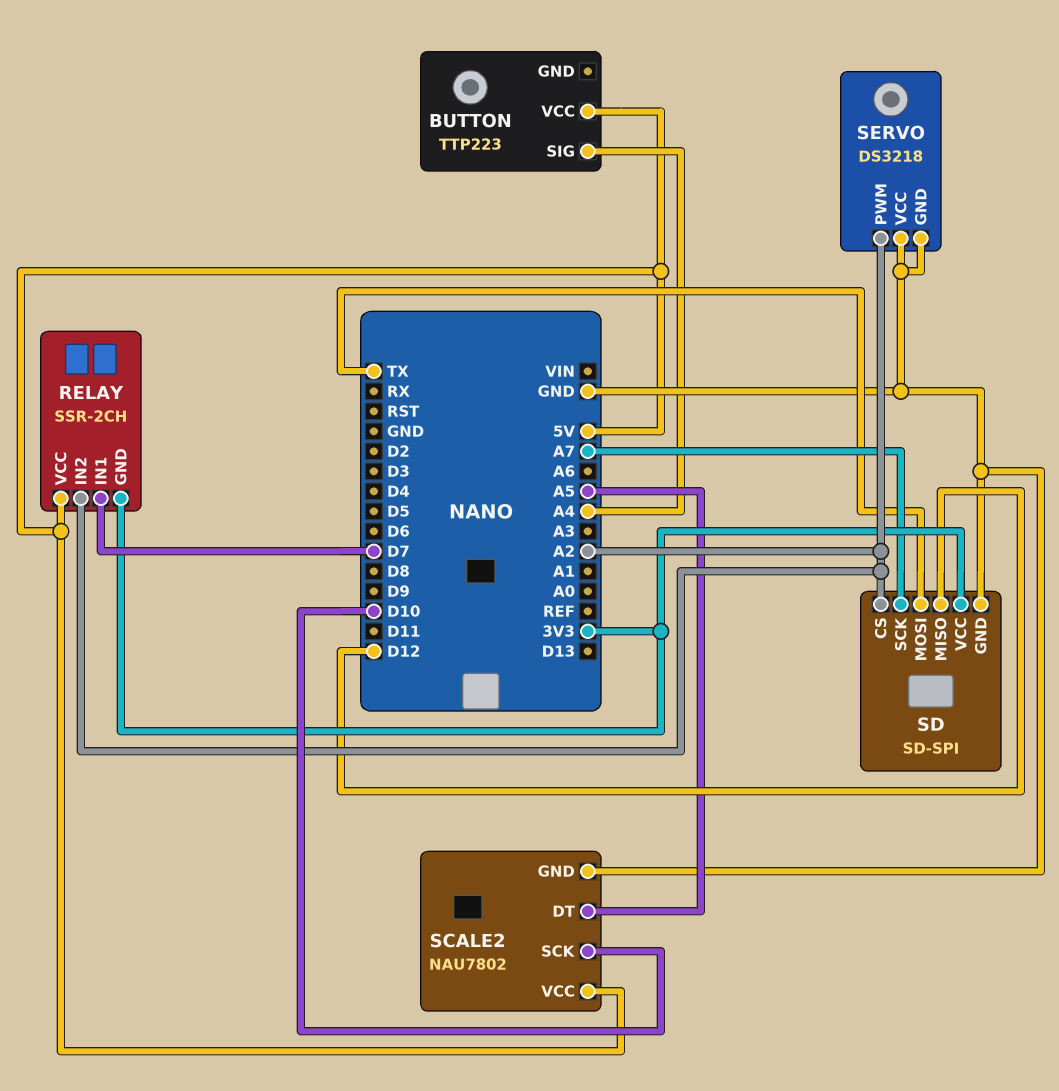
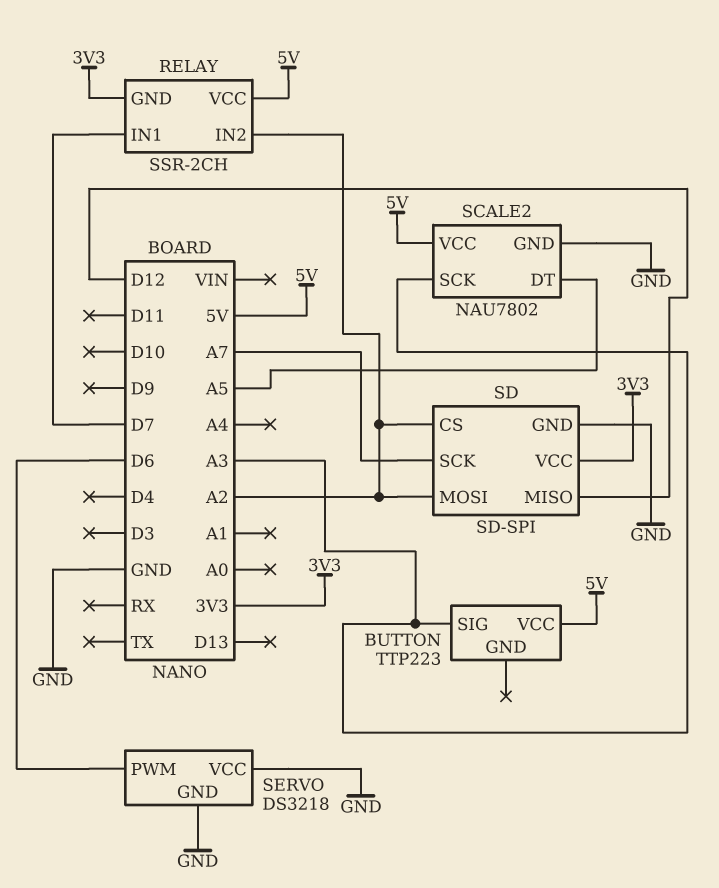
BUTTON pin SIG: A4 -> A3
SCALE2 pin SCK: D10 -> A3
SD pin MOSI: TX -> A2
SERVO pin PWM: A2 -> D6

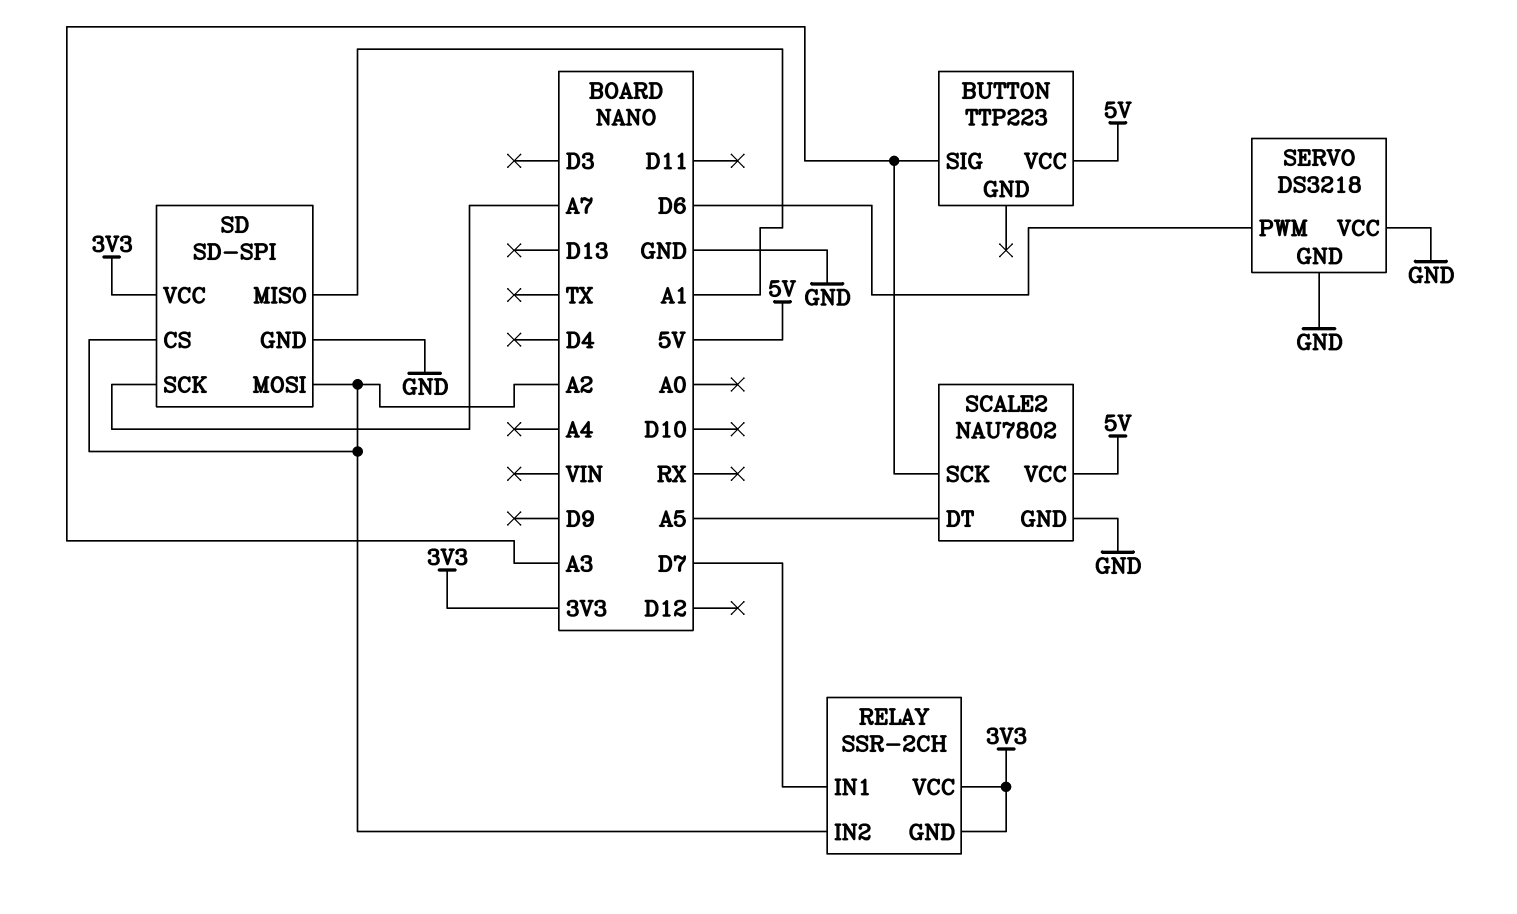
RELAY pin VCC: 5V -> 3V3
SD pin MISO: D12 -> A1

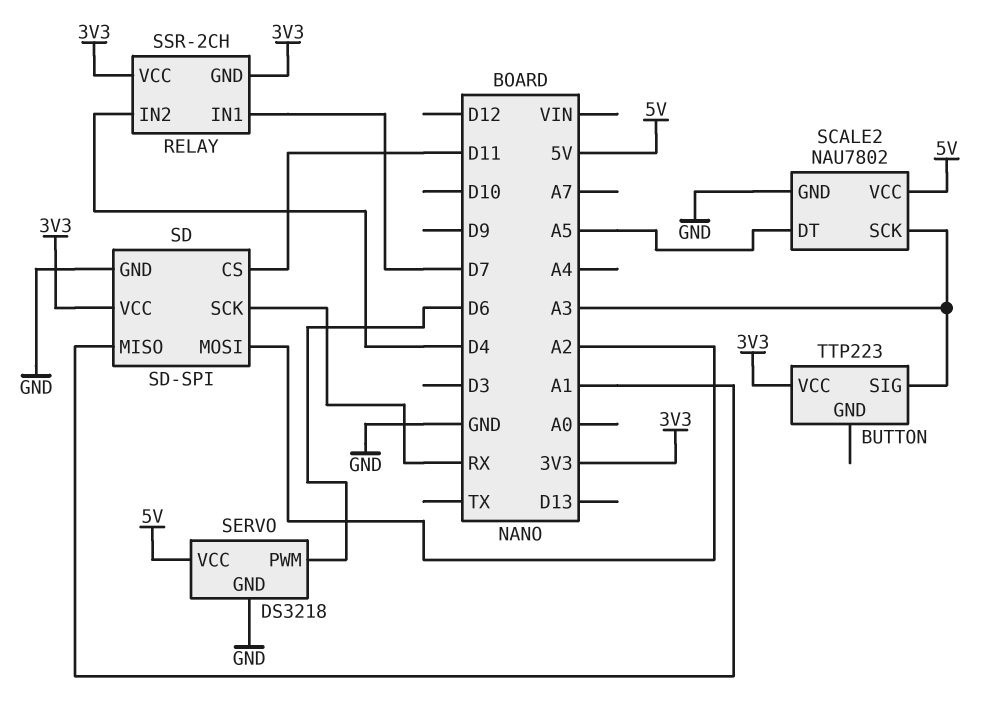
BUTTON pin VCC: 5V -> 3V3
RELAY pin IN2: A2 -> D4
SD pin CS: A2 -> D11
SD pin SCK: A7 -> RX
SERVO pin VCC: GND -> 5V

